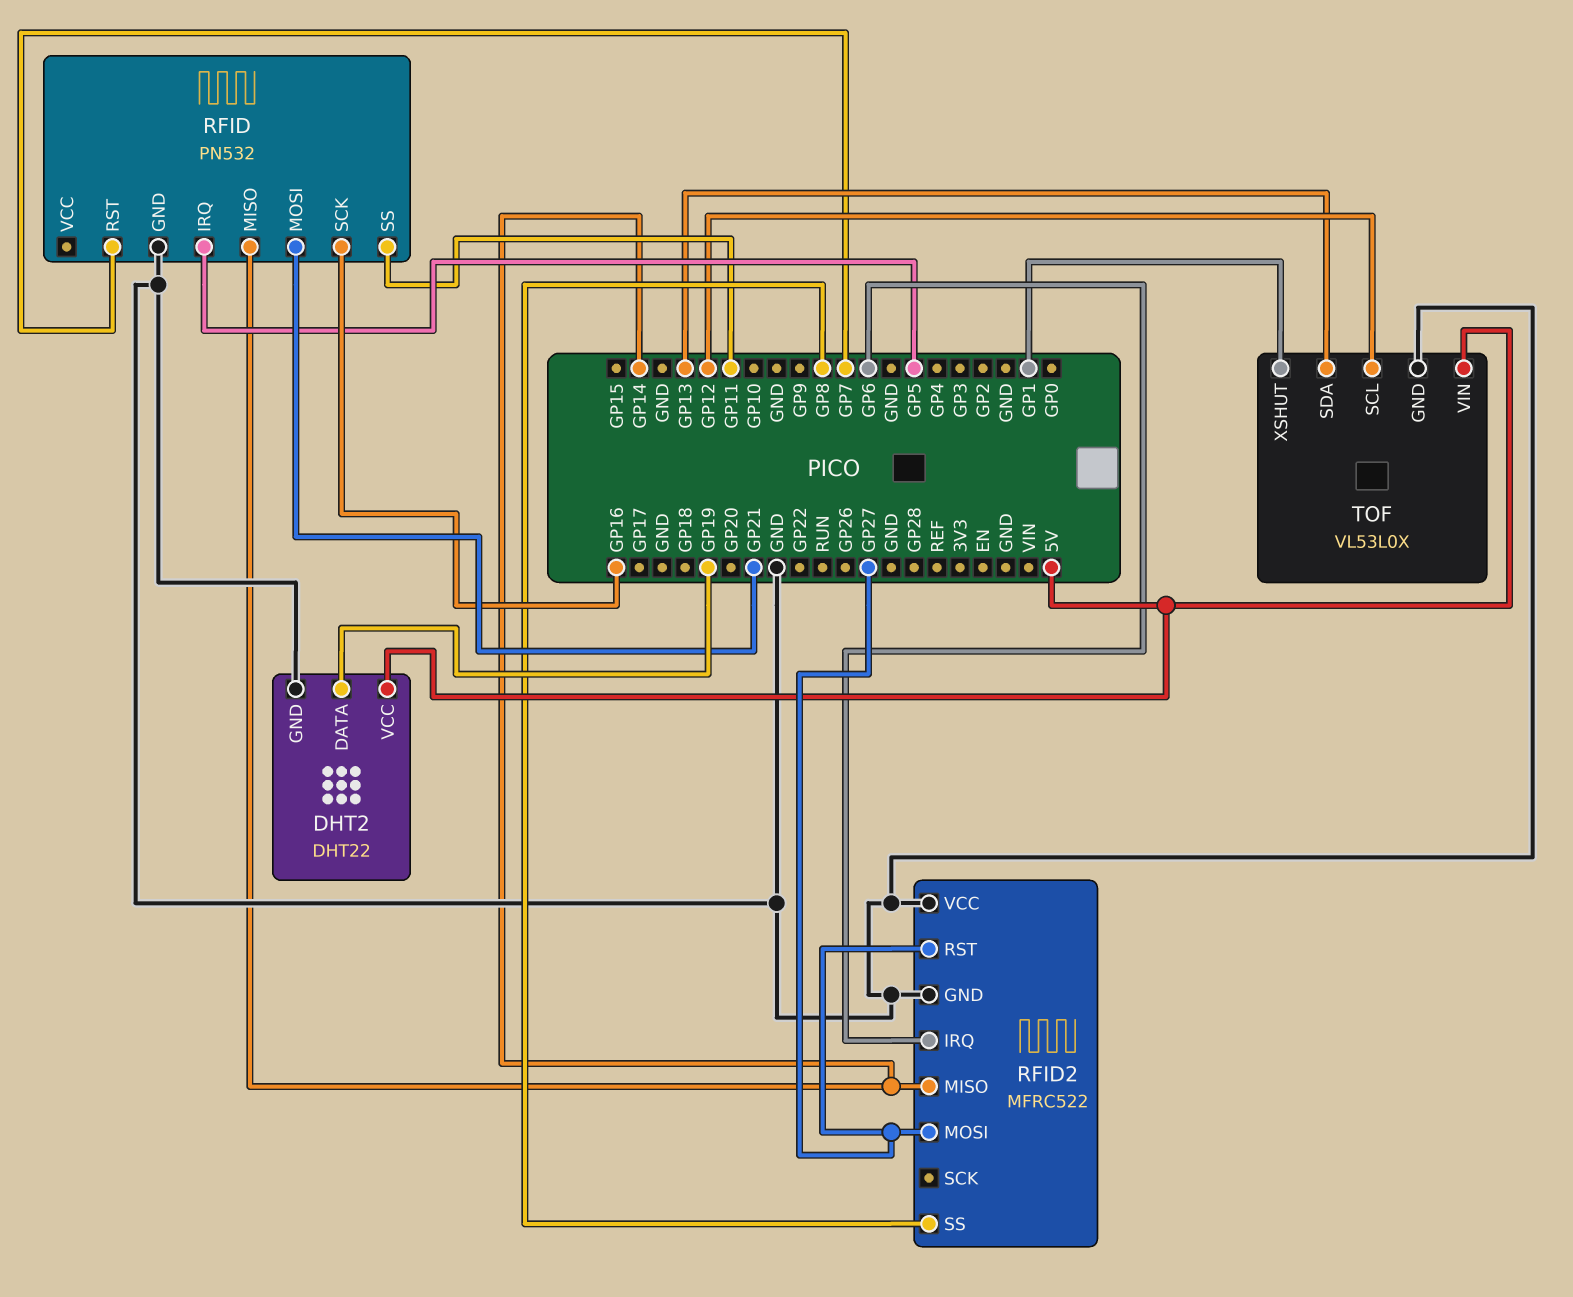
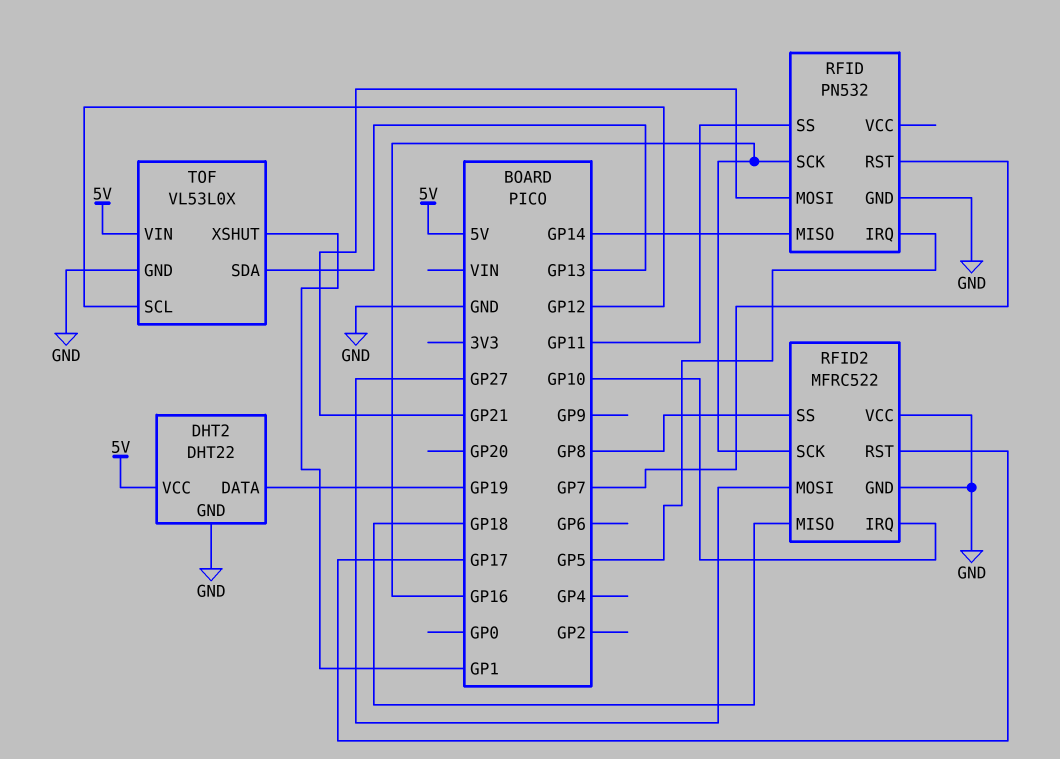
RFID2 pin IRQ: GP6 -> GP10
RFID2 pin MISO: GP14 -> GP18
RFID2 pin RST: GP27 -> GP17
RFID2 pin SCK: none -> GP16

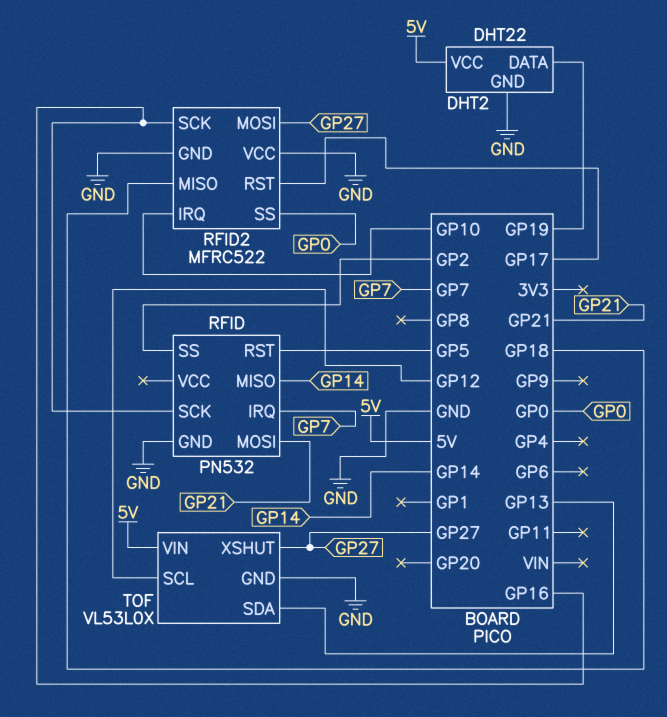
RFID pin IRQ: GP5 -> GP7
RFID pin RST: GP7 -> GP5
RFID pin SS: GP11 -> GP2
RFID2 pin SS: GP8 -> GP0
TOF pin XSHUT: GP1 -> GP27

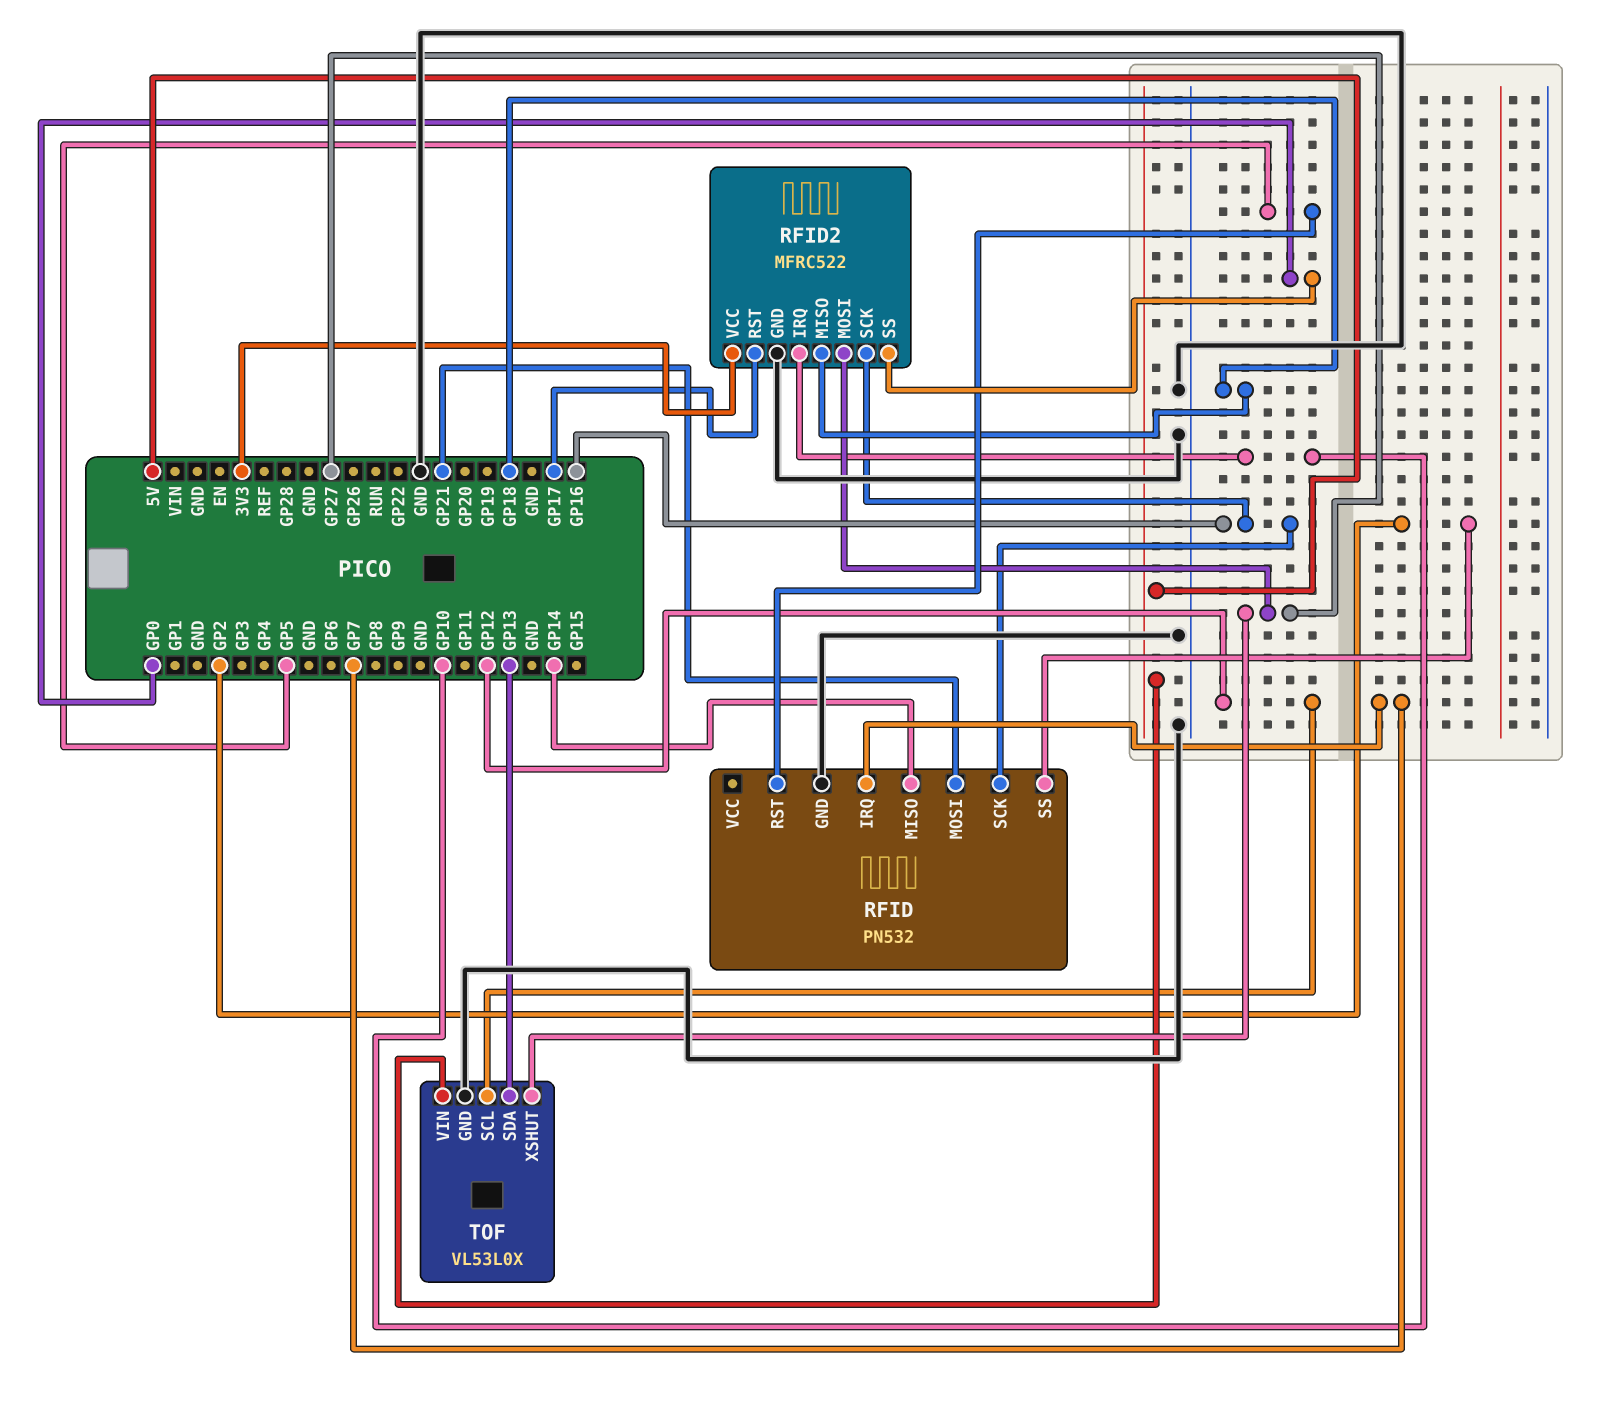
DHT2: DHT22 -> none
DHT2 pin DATA: GP19 -> none
DHT2 pin GND: GND -> none
DHT2 pin VCC: 5V -> none
RFID2 pin VCC: GND -> 3V3

